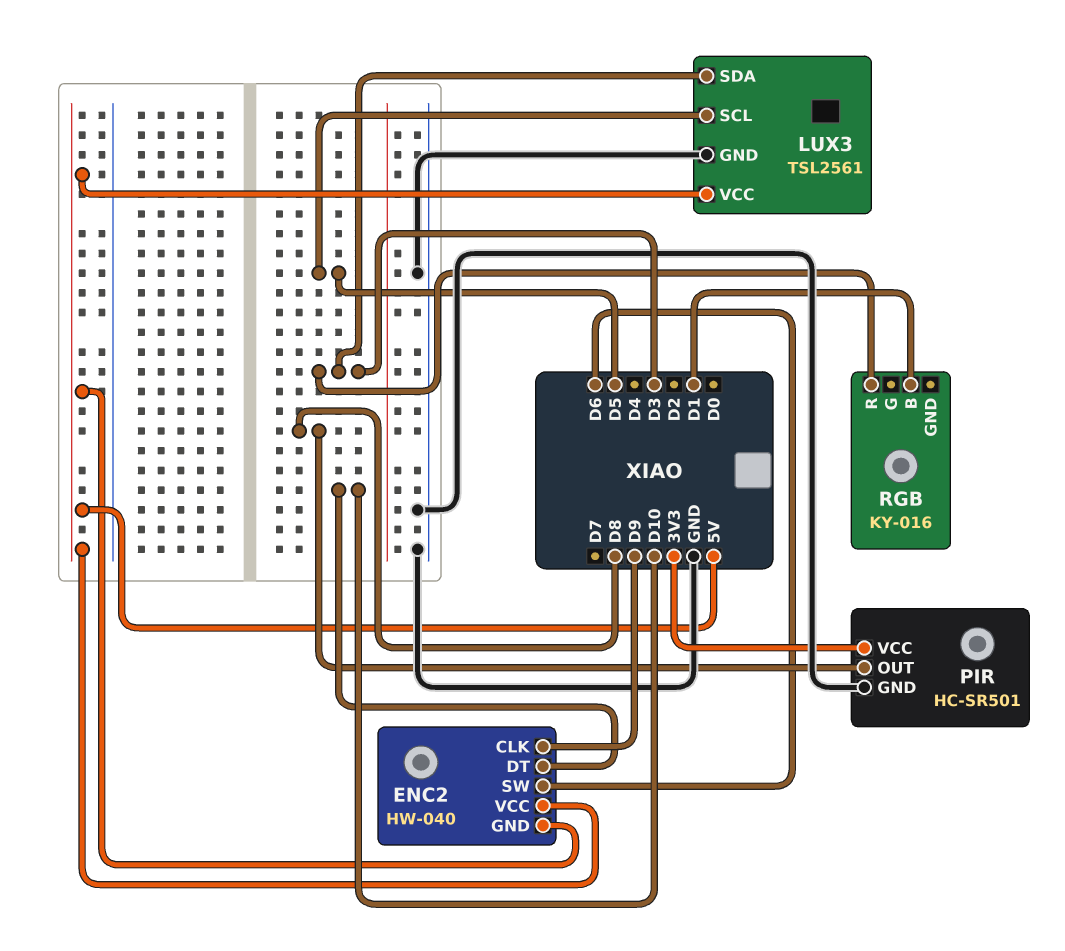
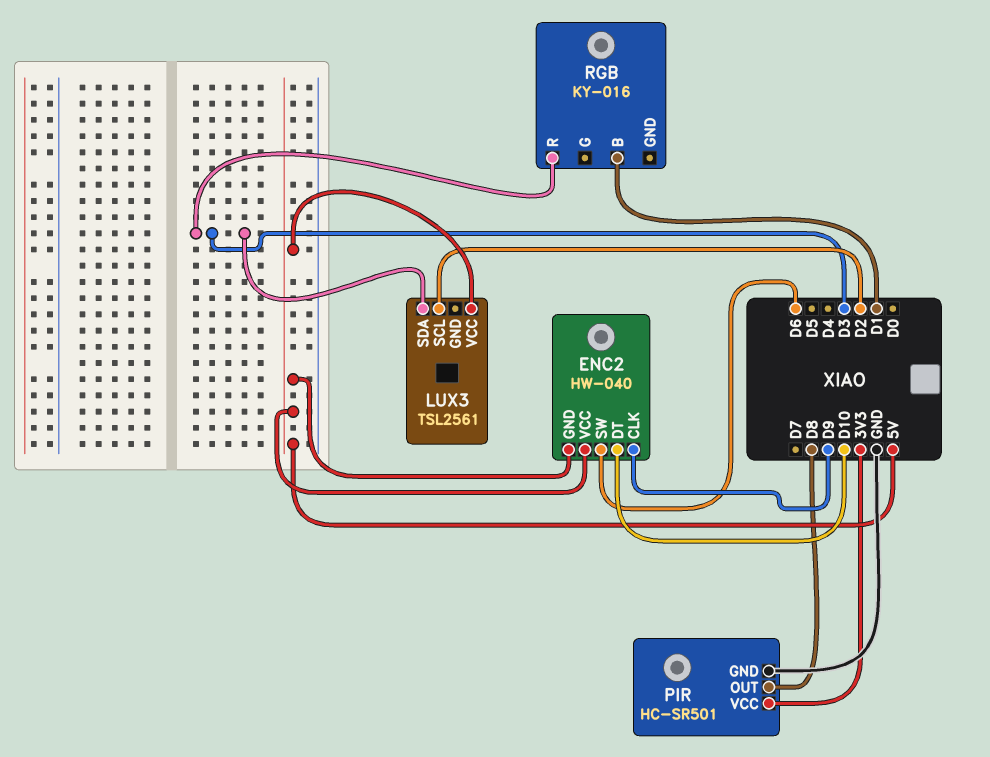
LUX3 pin GND: GND -> none
LUX3 pin SCL: D5 -> D2

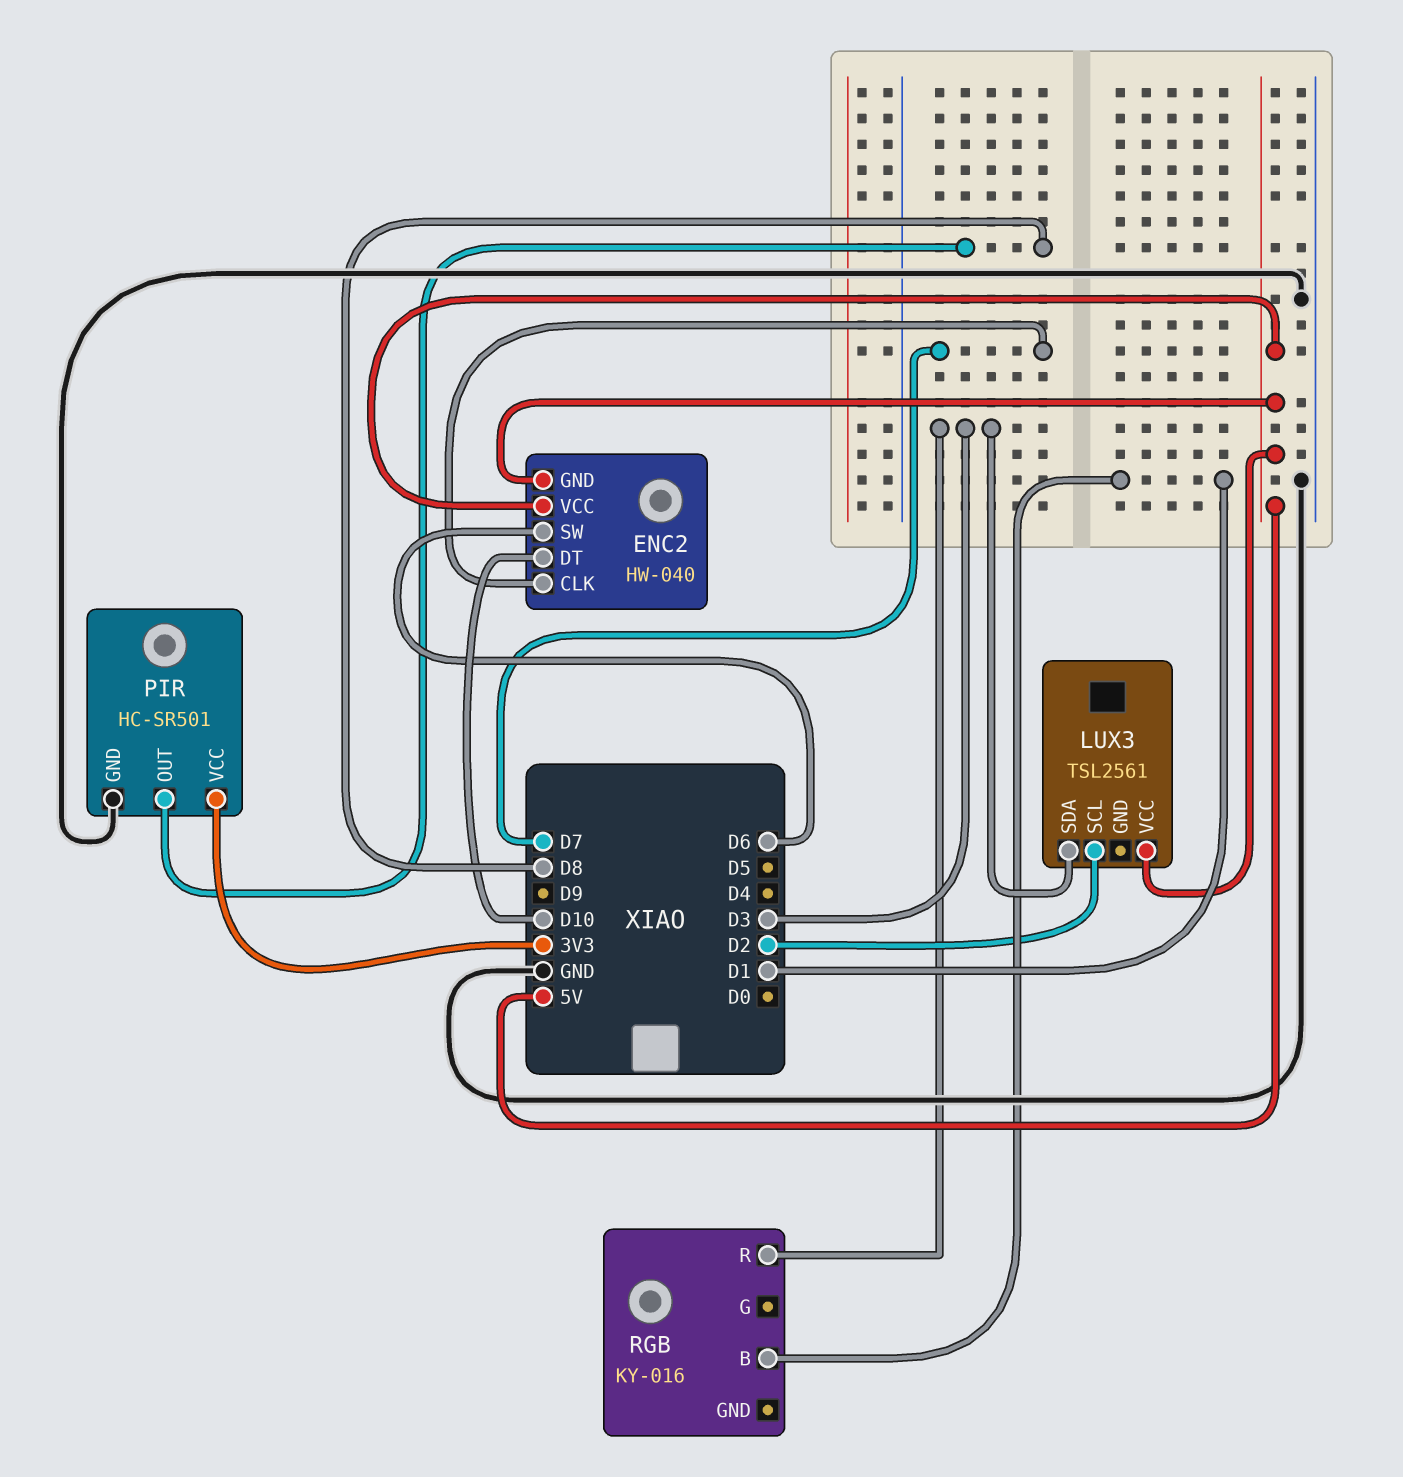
ENC2 pin CLK: D9 -> D7

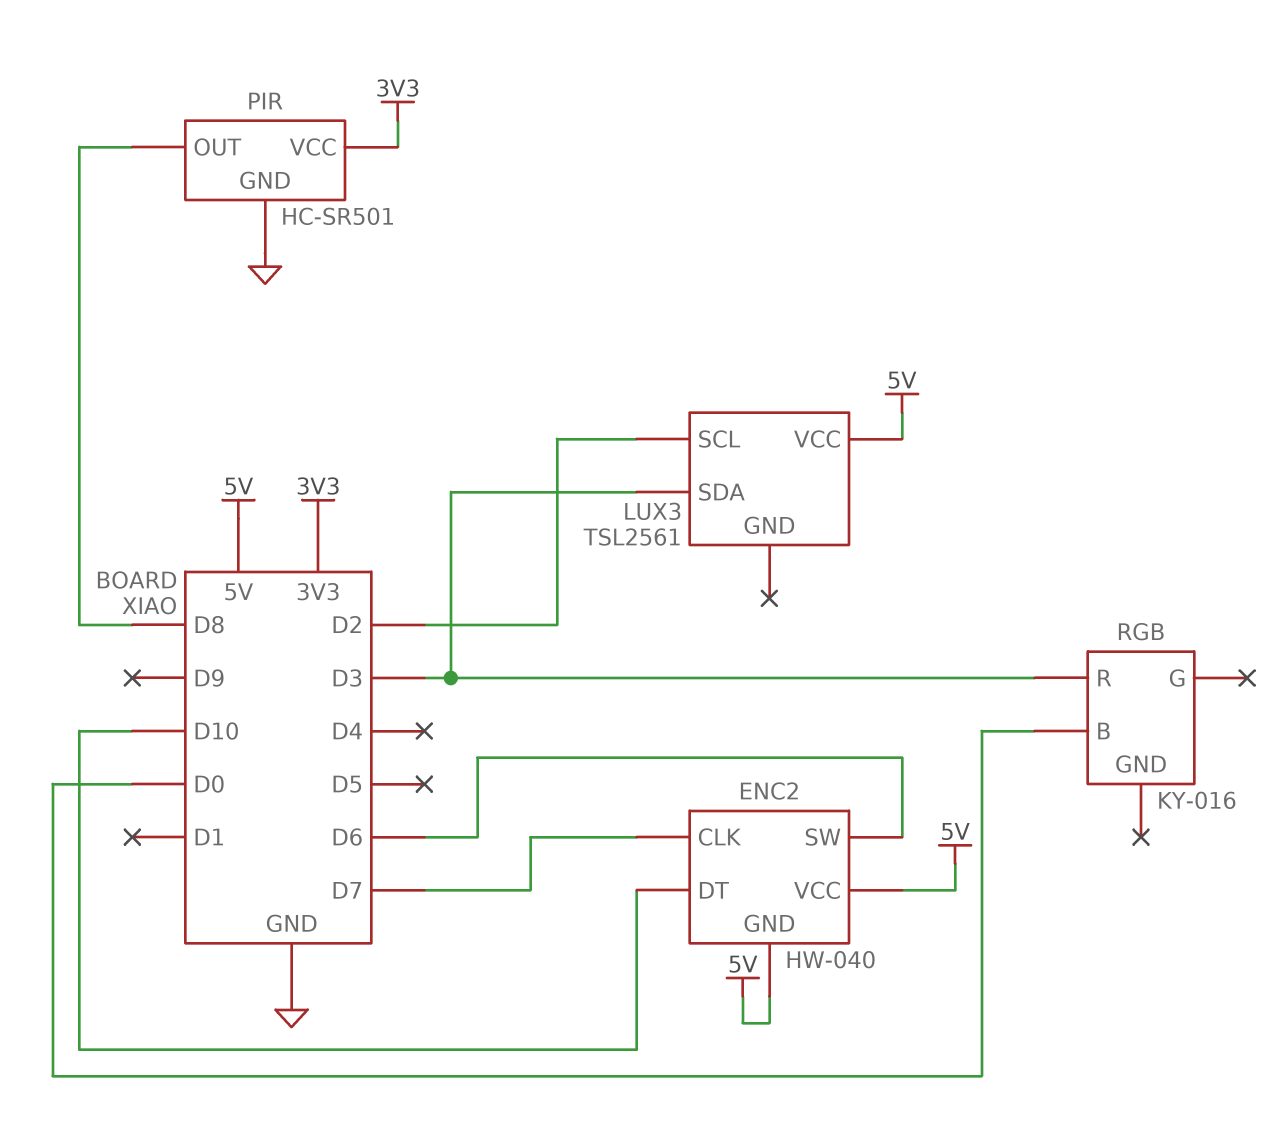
RGB pin B: D1 -> D0

